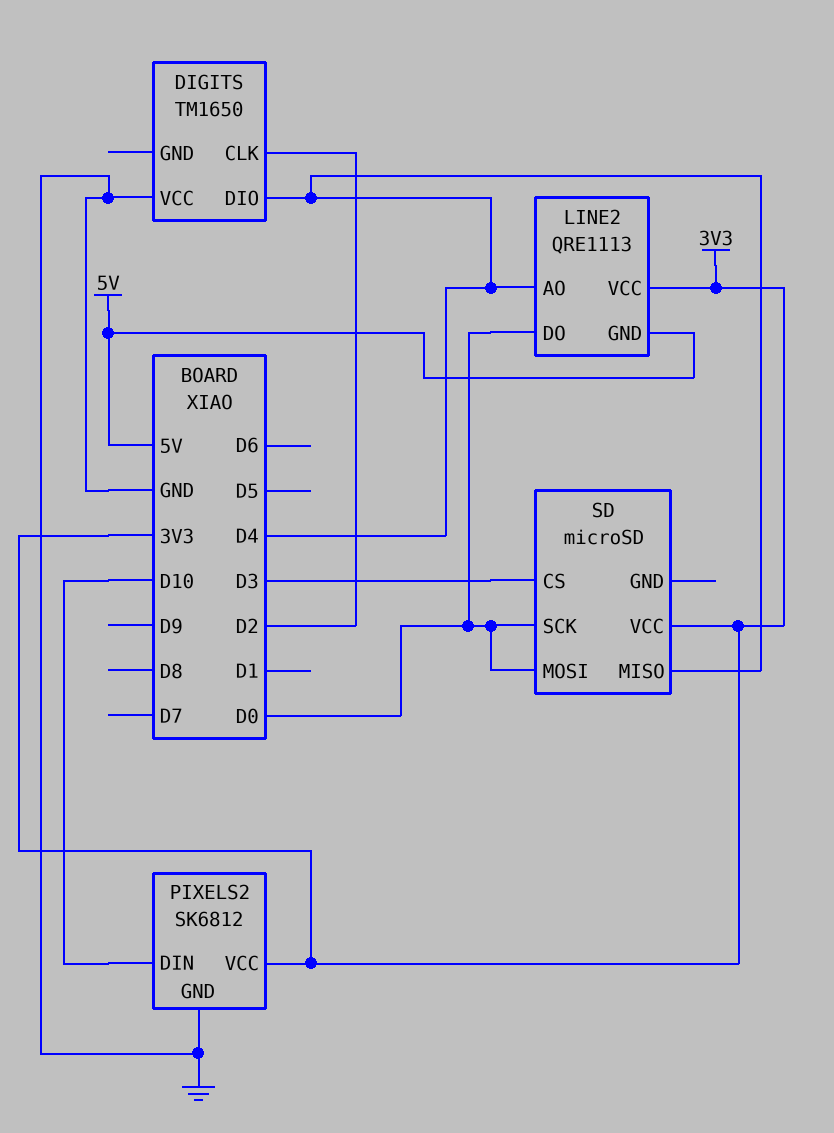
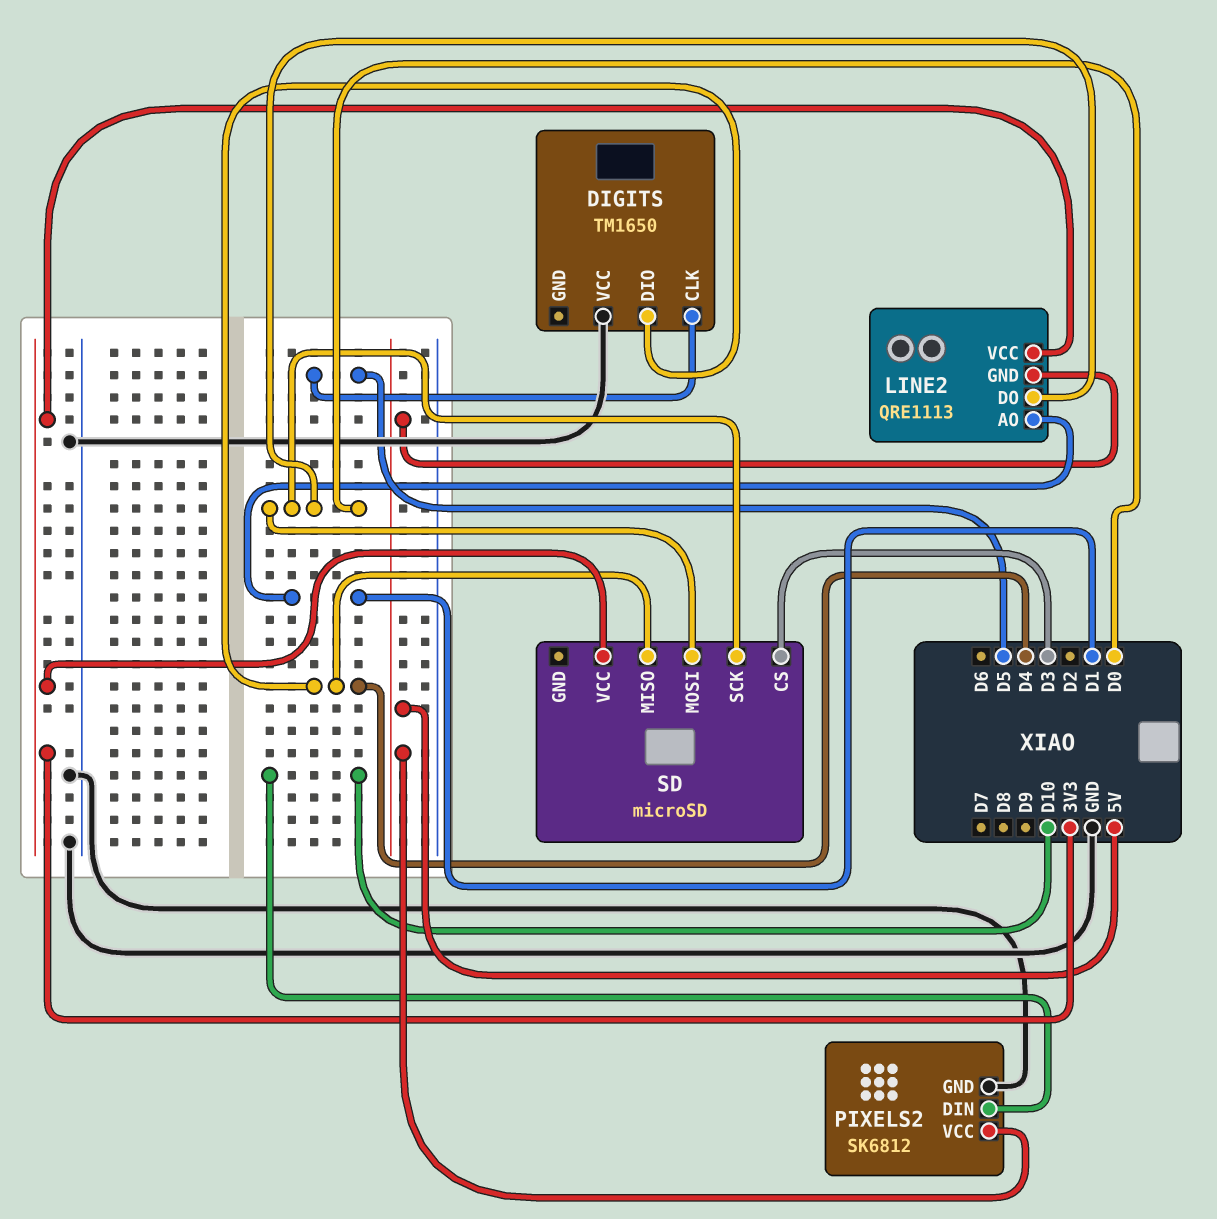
DIGITS pin CLK: D2 -> D5
LINE2 pin AO: D4 -> D1
PIXELS2 pin VCC: 3V3 -> 5V

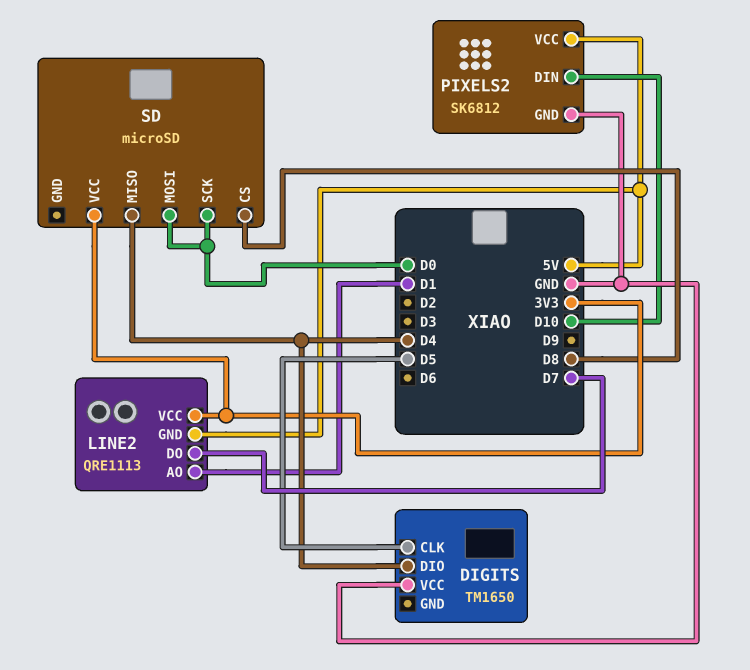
LINE2 pin DO: D0 -> D7
SD pin CS: D3 -> D8

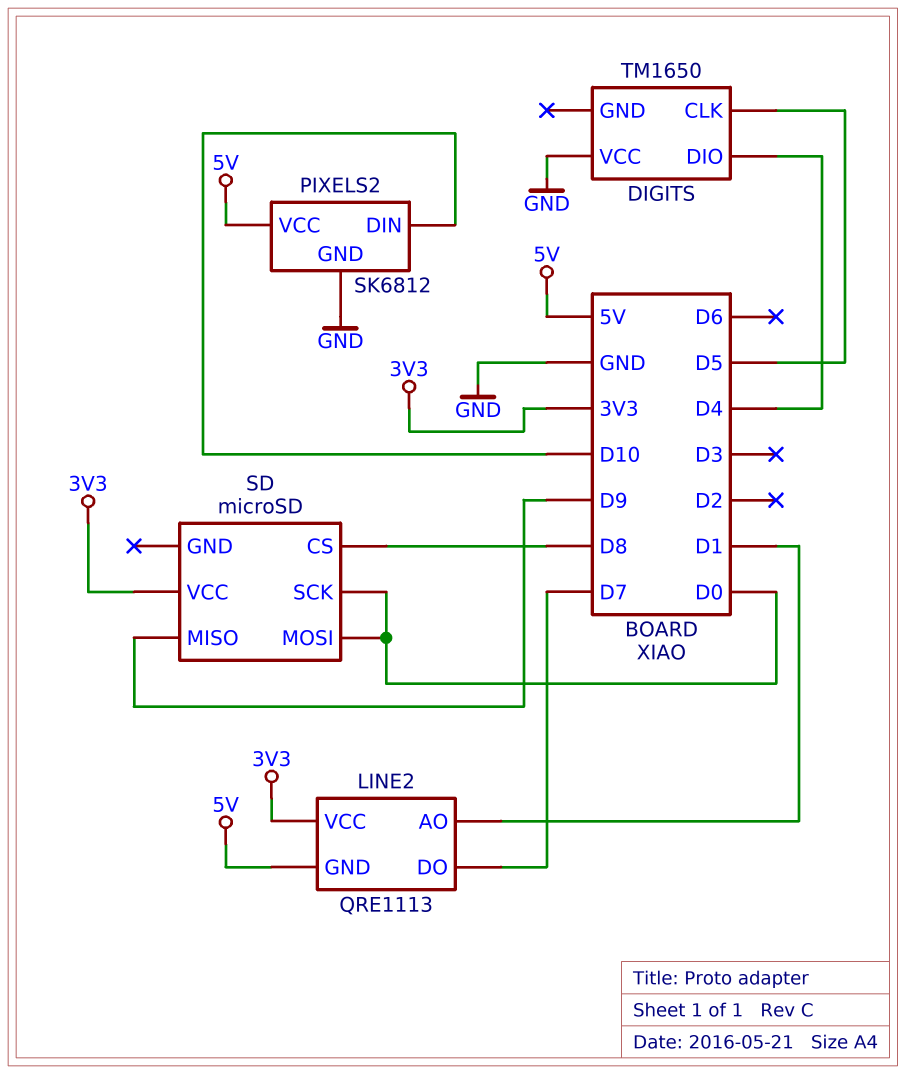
SD pin MISO: D4 -> D9

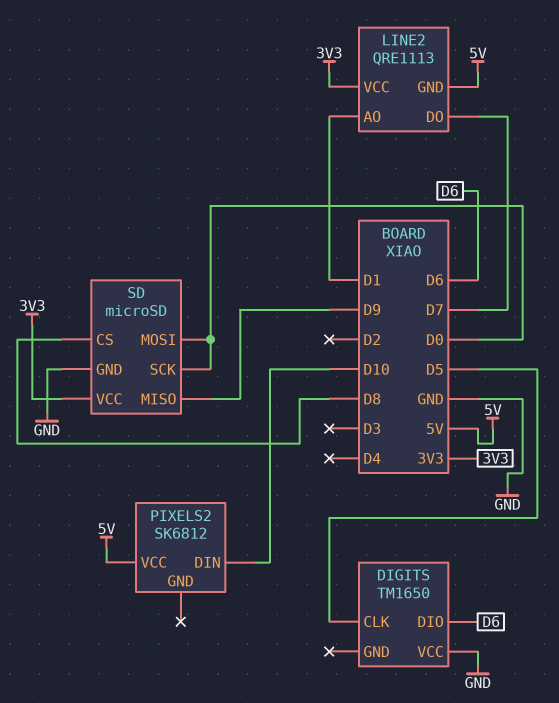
DIGITS pin DIO: D4 -> D6
PIXELS2 pin GND: GND -> none
SD pin GND: none -> GND

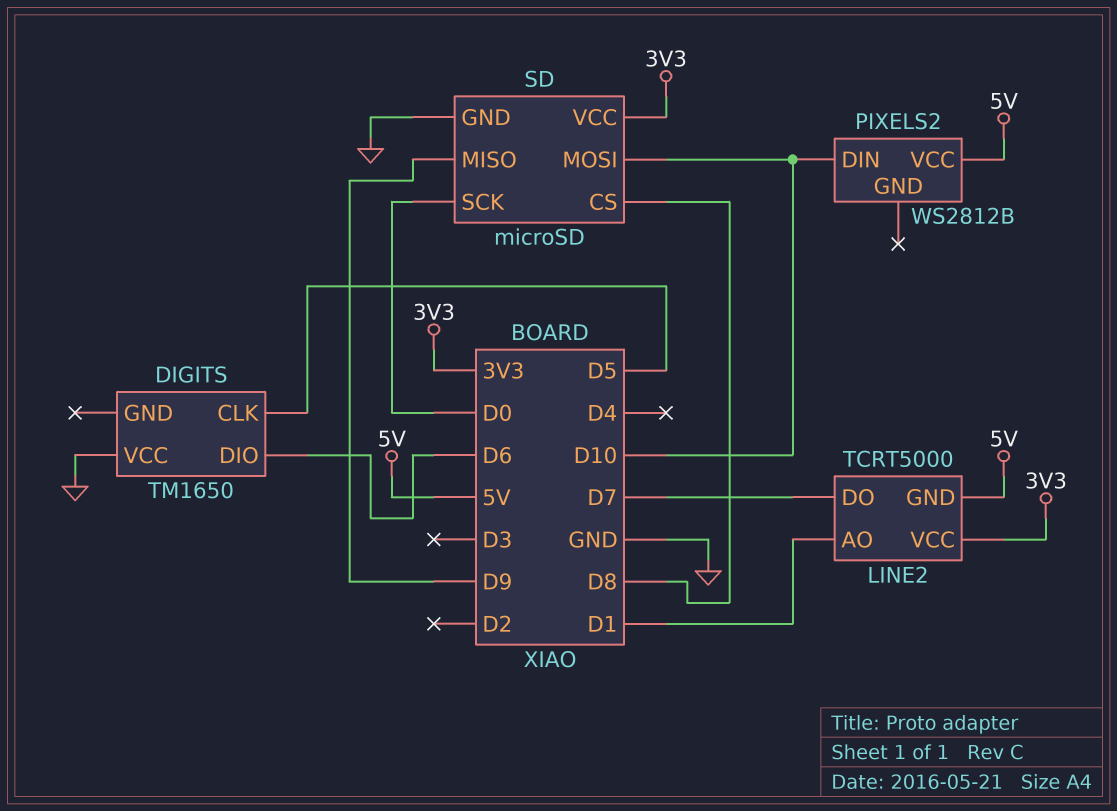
LINE2: QRE1113 -> TCRT5000
PIXELS2: SK6812 -> WS2812B
SD pin MOSI: D0 -> D10

